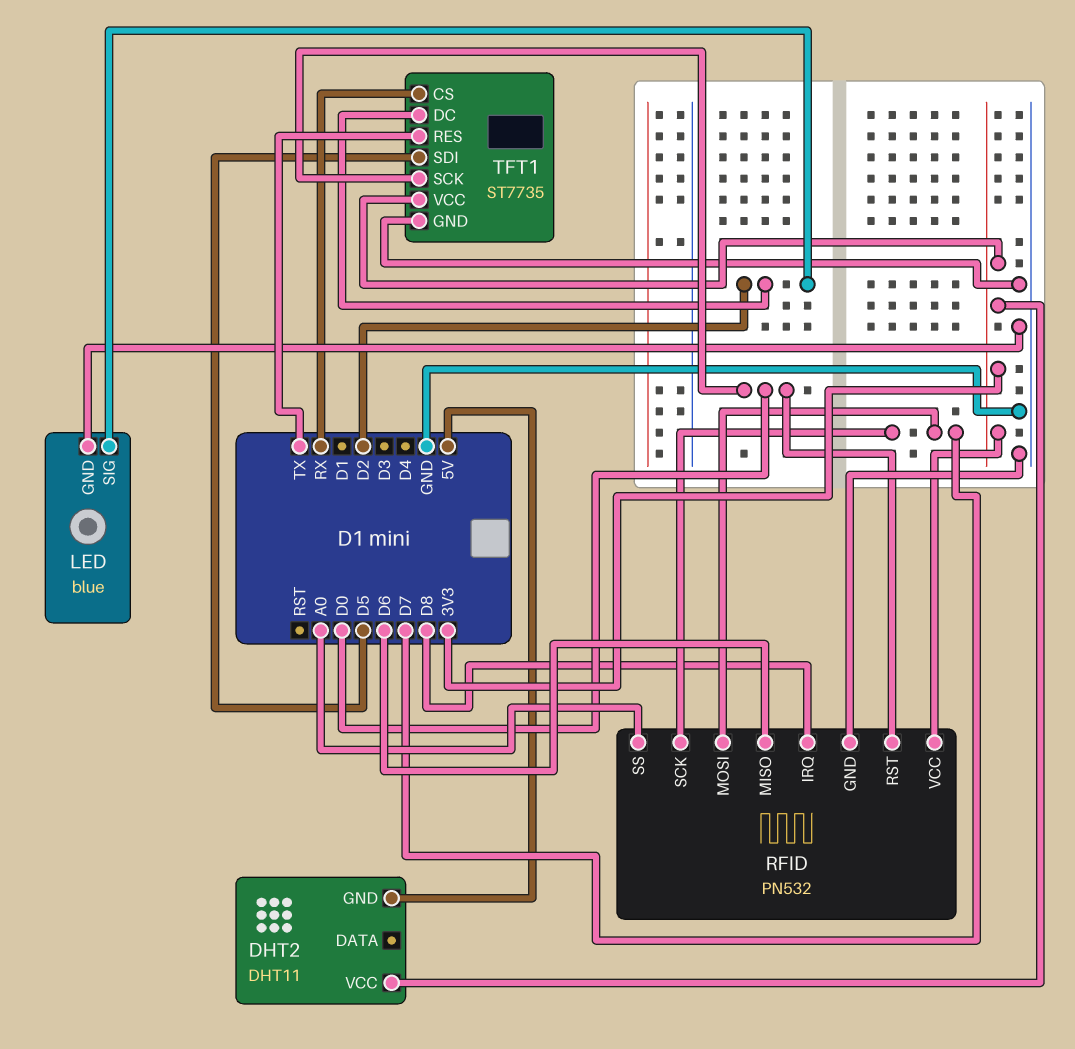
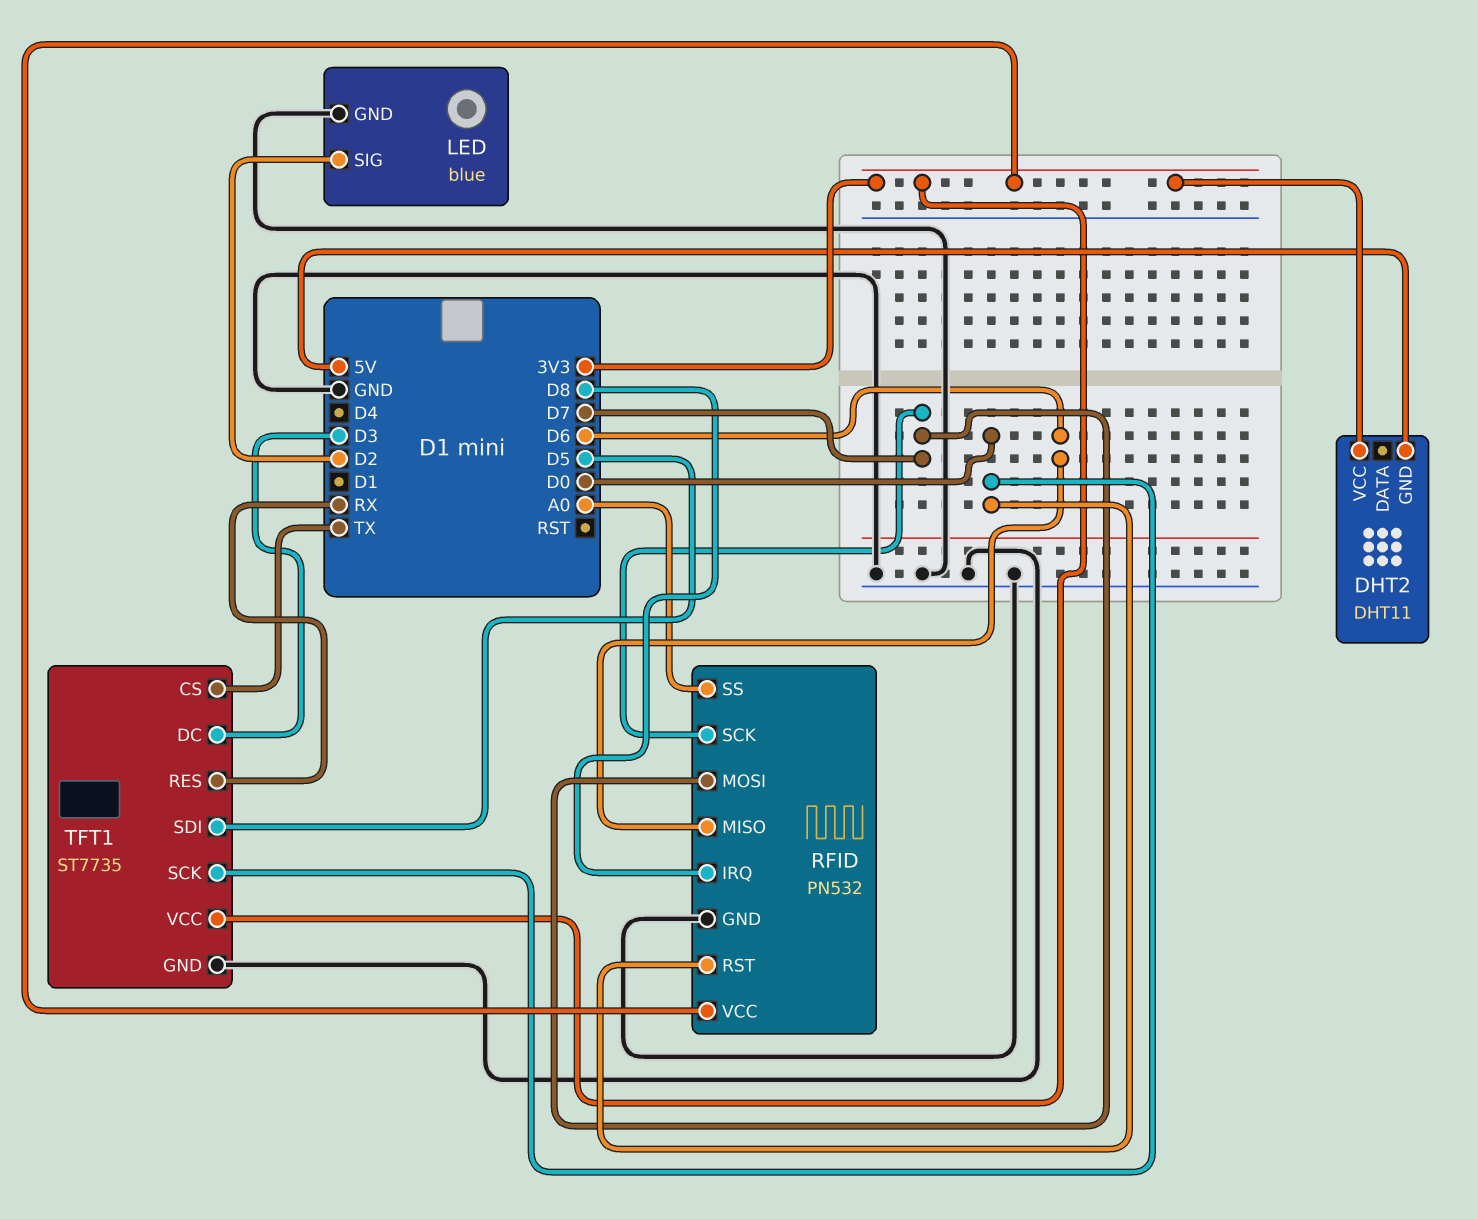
TFT1 pin CS: RX -> TX
TFT1 pin DC: D2 -> D3
TFT1 pin RES: TX -> RX

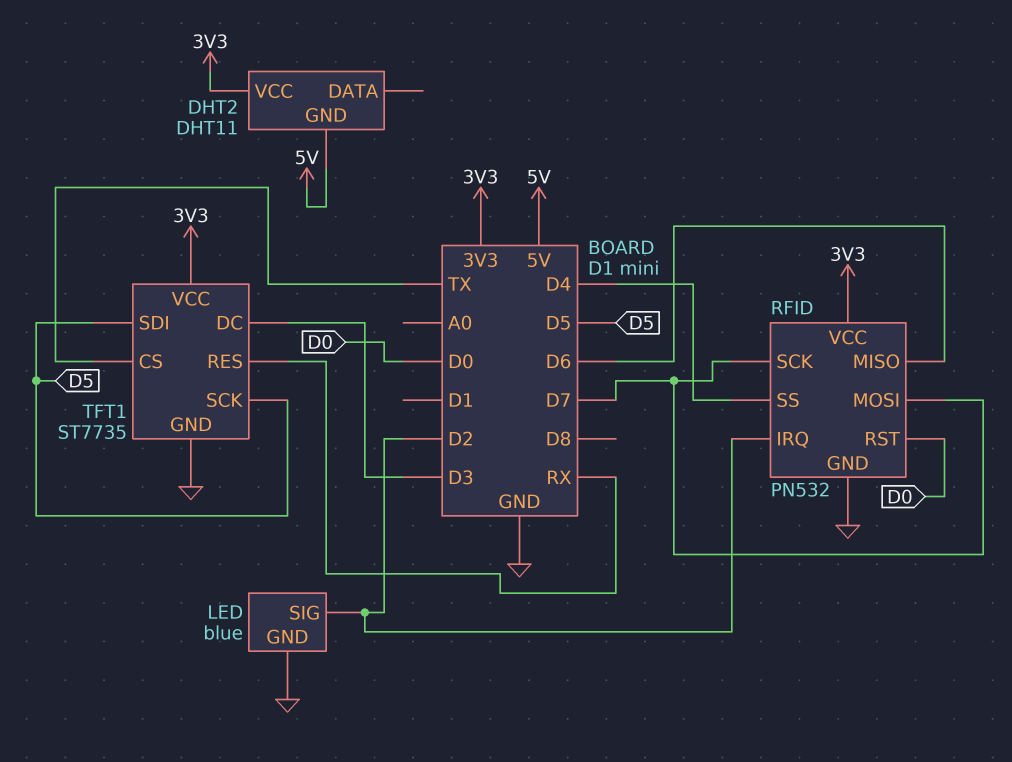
RFID pin IRQ: D8 -> D2
RFID pin SS: A0 -> D4
TFT1 pin SCK: D0 -> D5

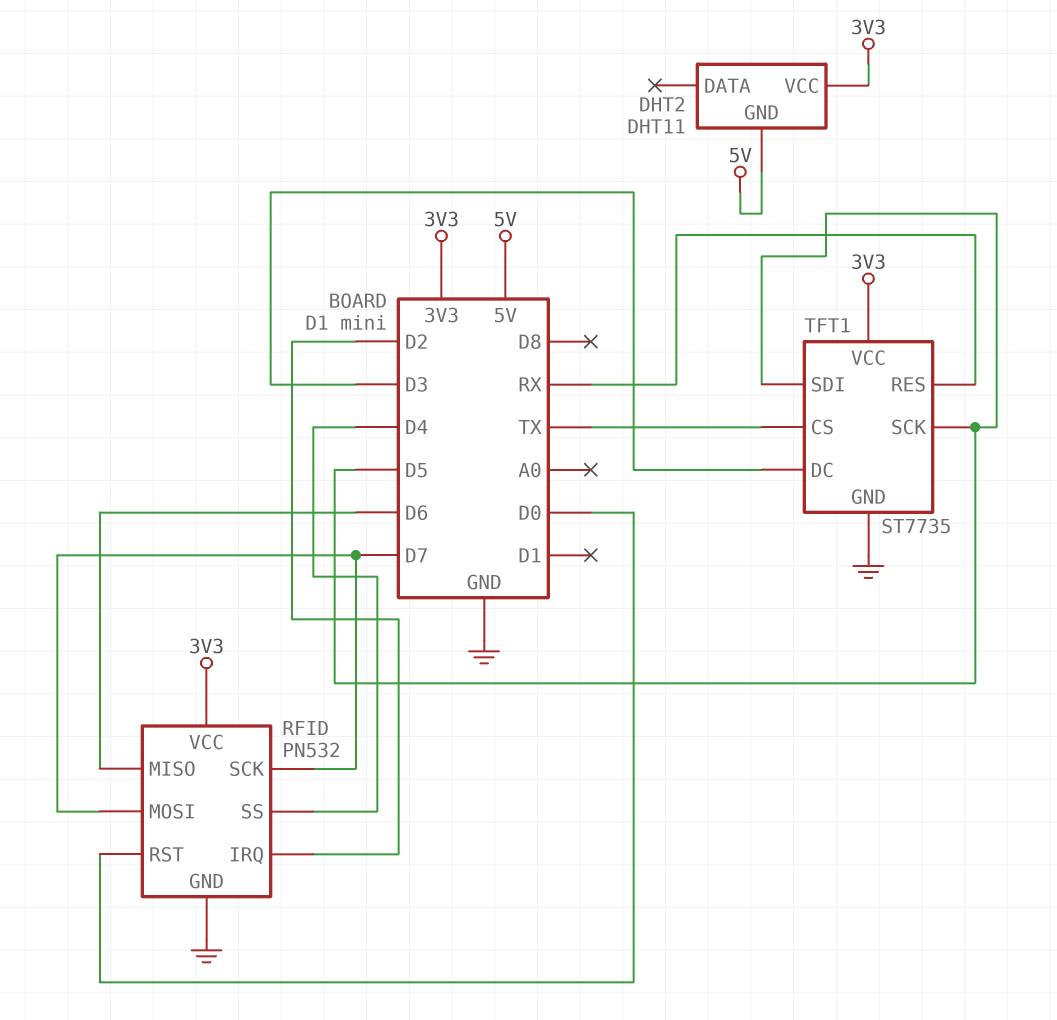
LED: blue -> none
LED pin GND: GND -> none
LED pin SIG: D2 -> none

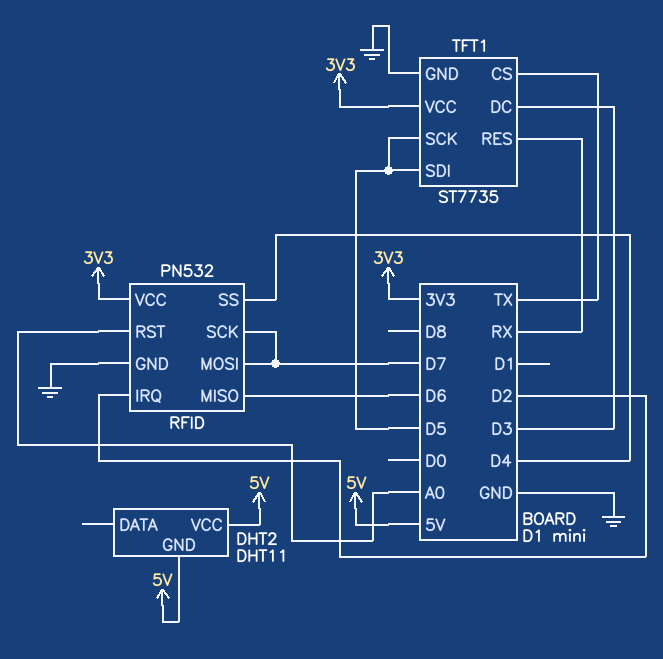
DHT2 pin VCC: 3V3 -> 5V
RFID pin RST: D0 -> A0

